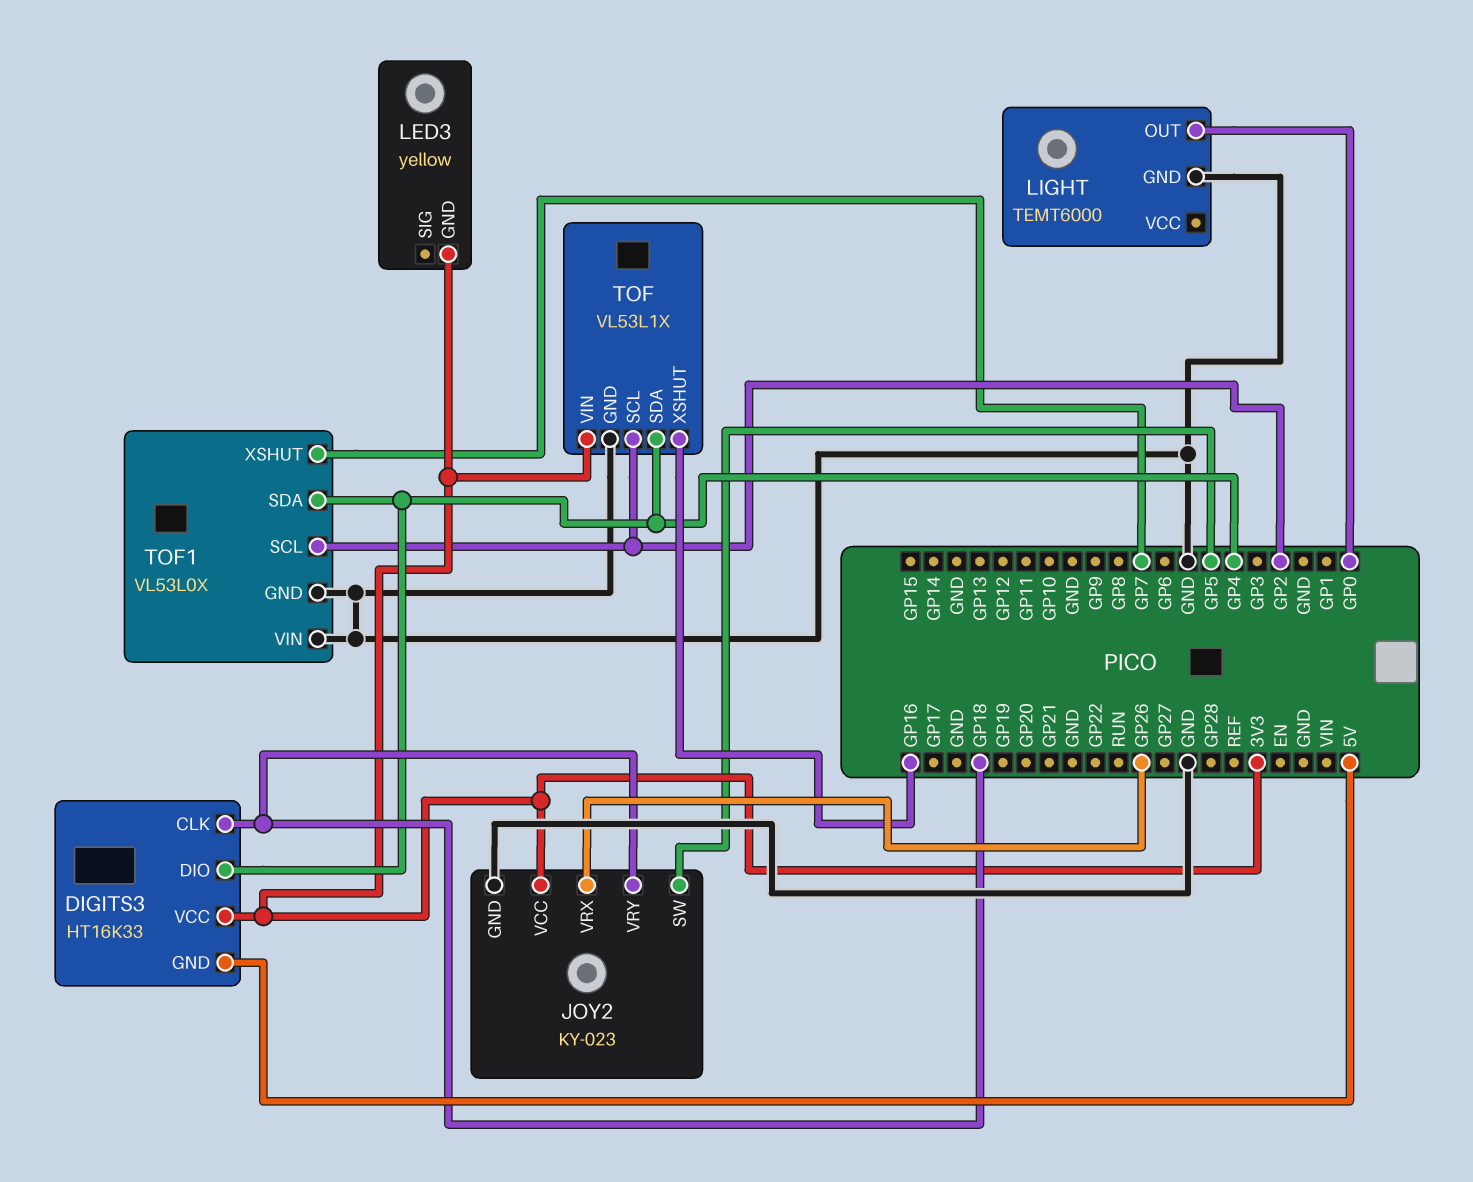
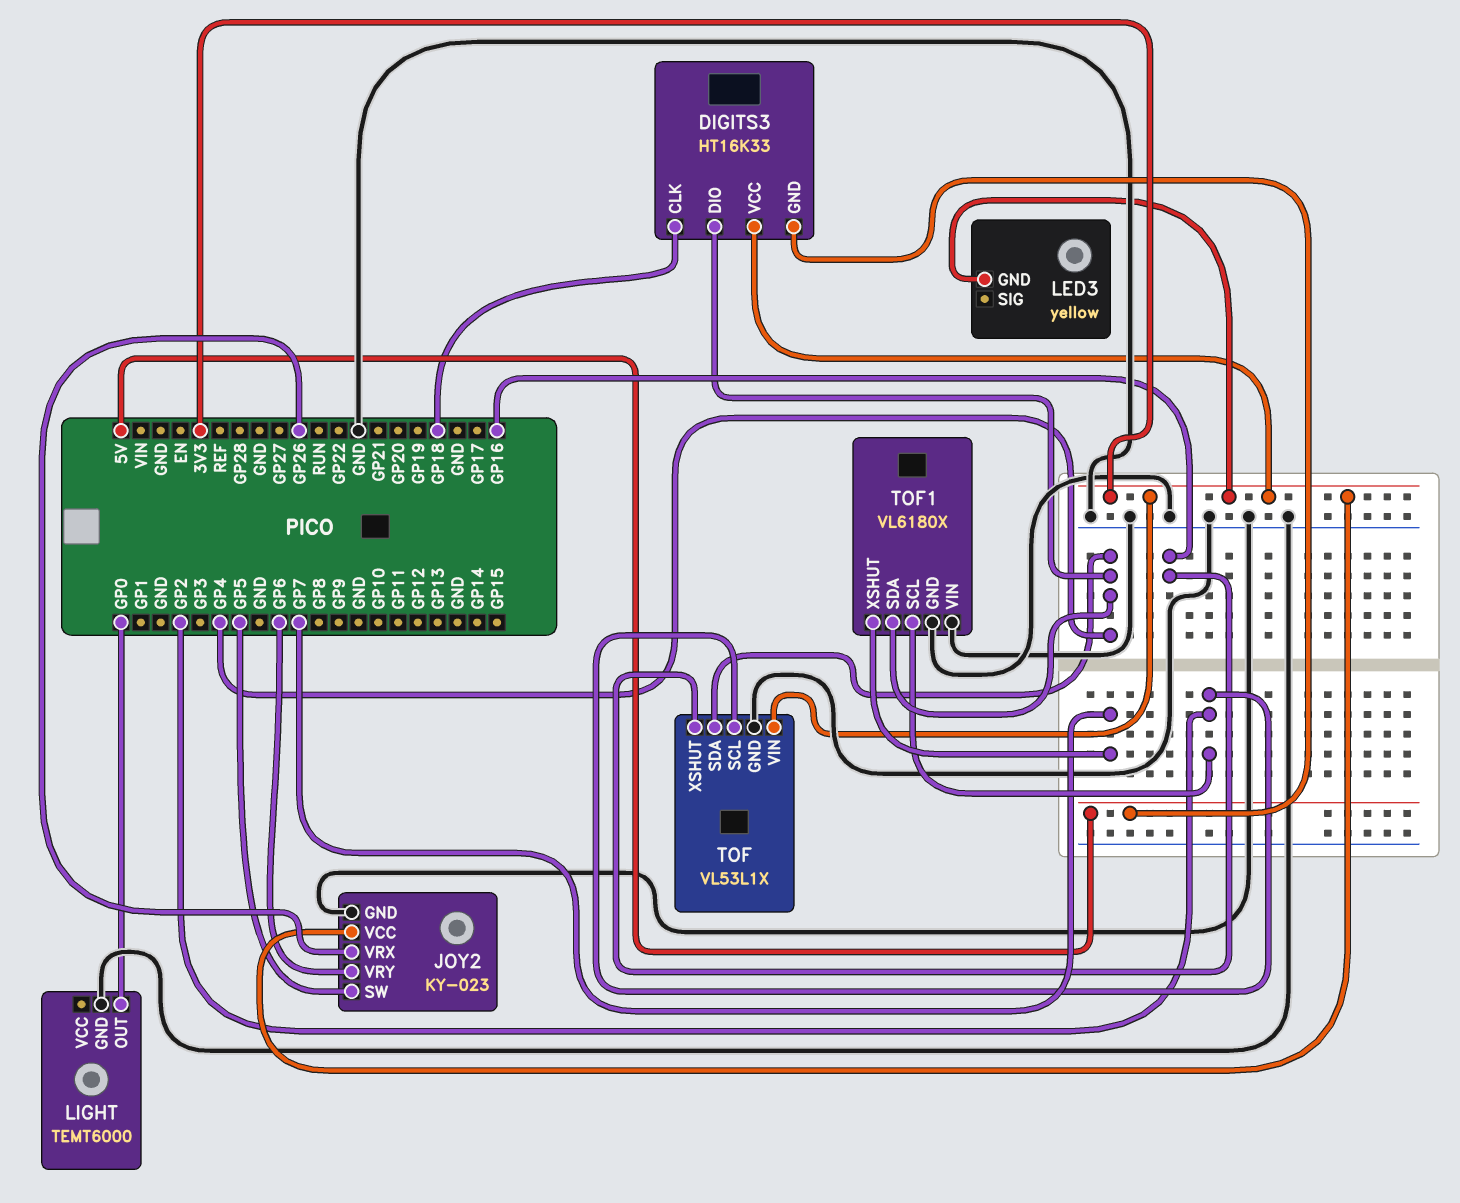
JOY2 pin VRY: GP18 -> GP6
TOF1: VL53L0X -> VL6180X

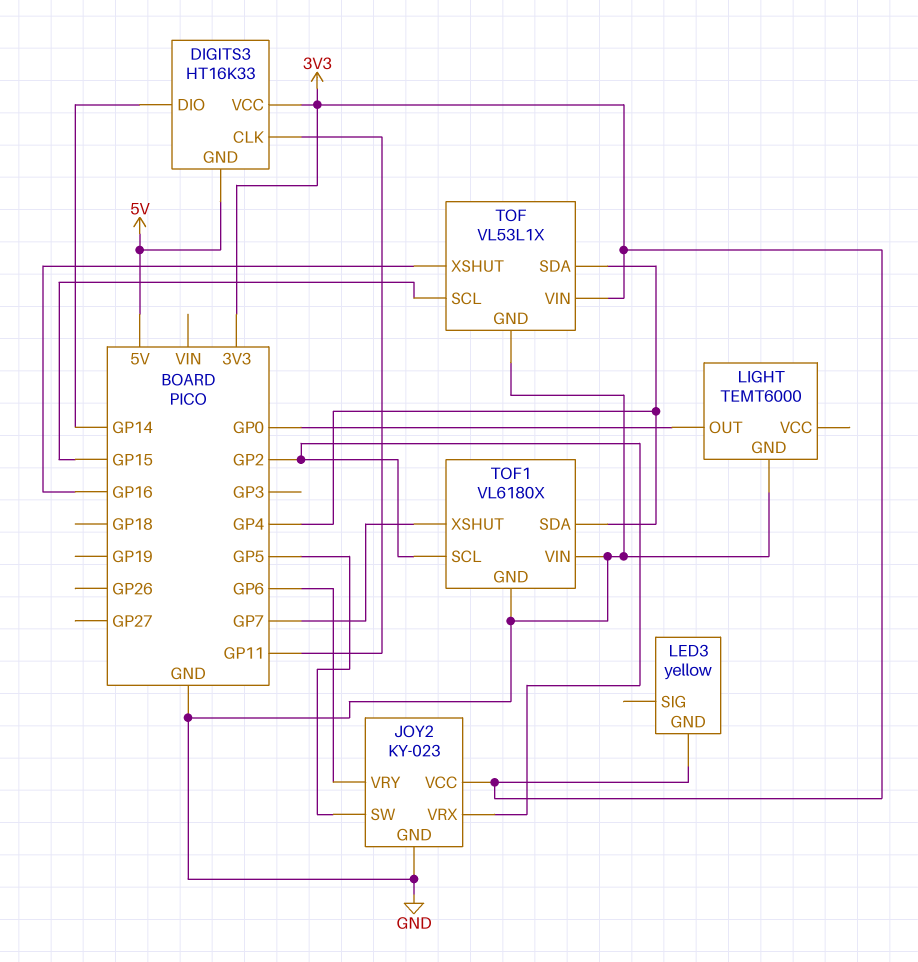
DIGITS3 pin CLK: GP18 -> GP11
DIGITS3 pin DIO: GP4 -> GP14
JOY2 pin VRX: GP26 -> GP2
TOF pin SCL: GP2 -> GP15

